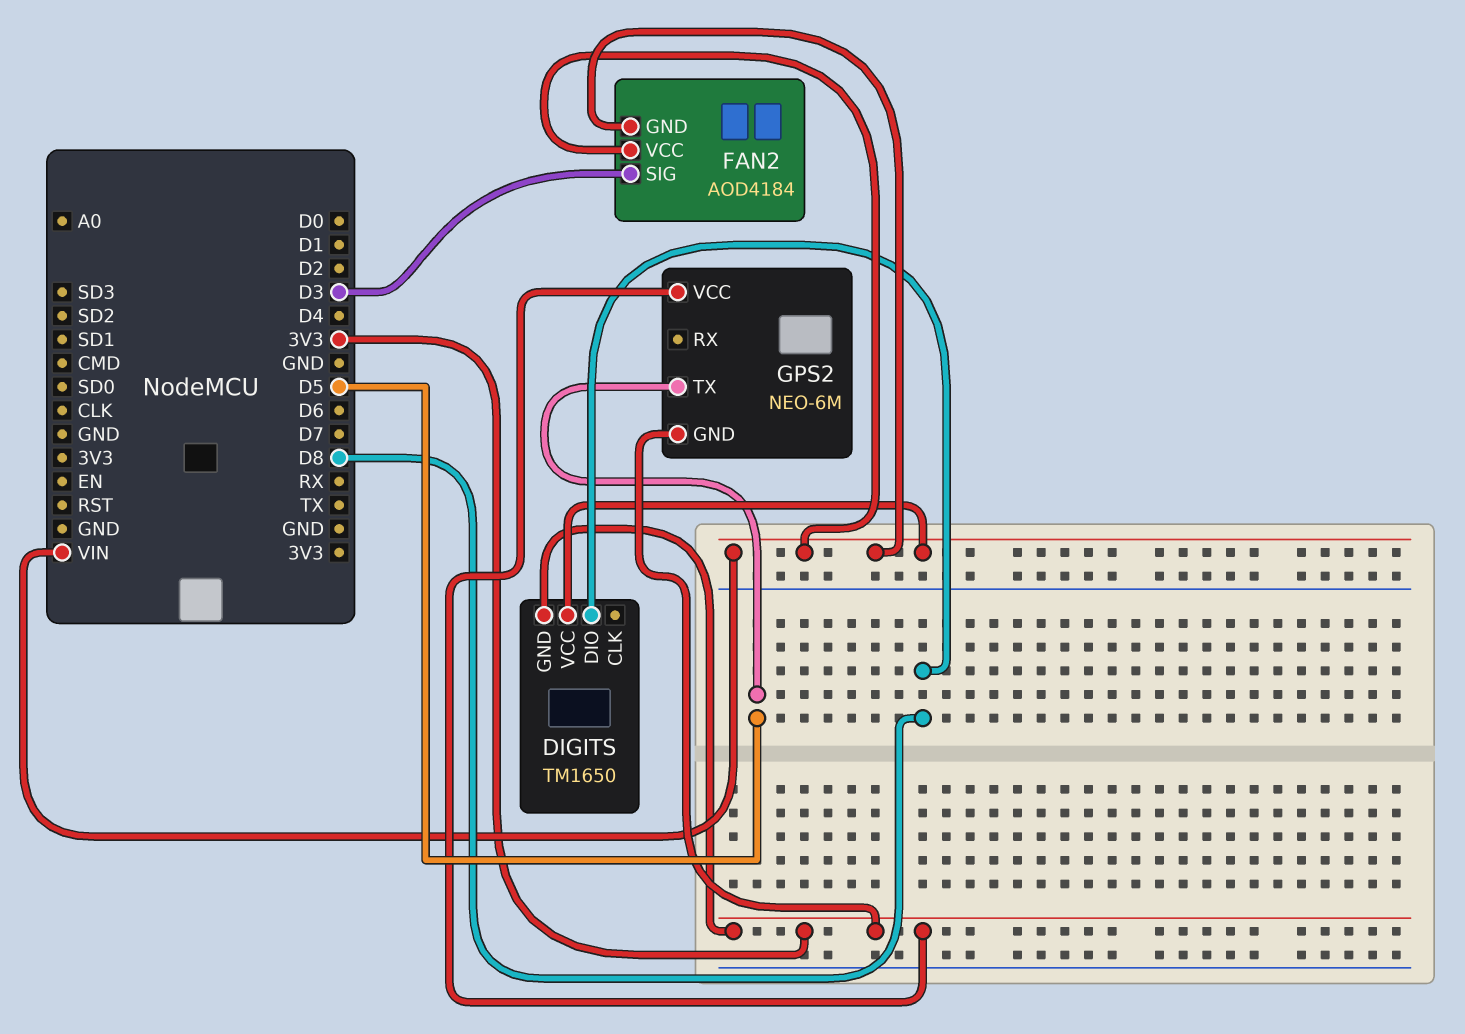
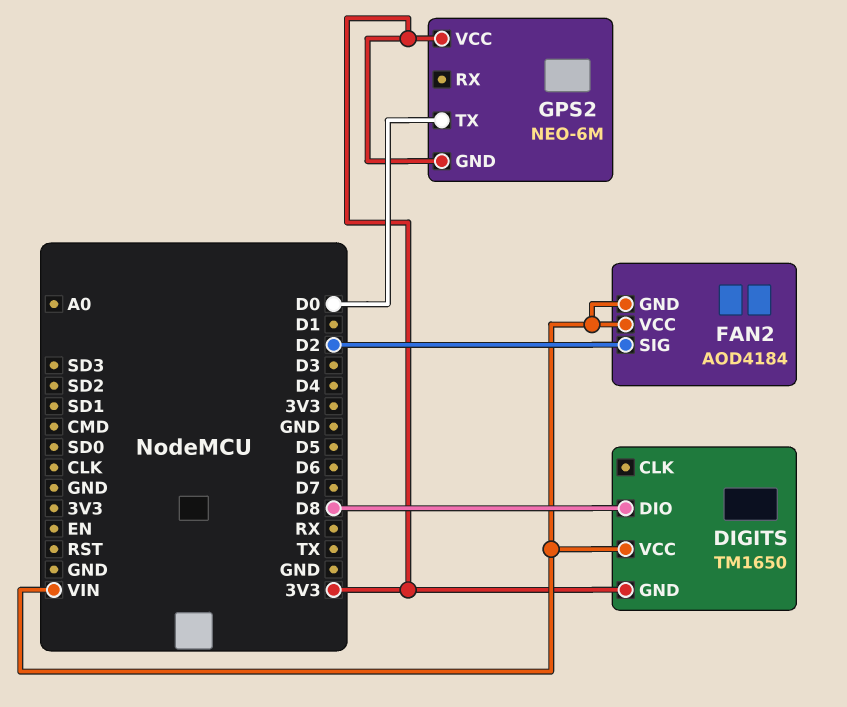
FAN2 pin SIG: D3 -> D2
GPS2 pin TX: D5 -> D0

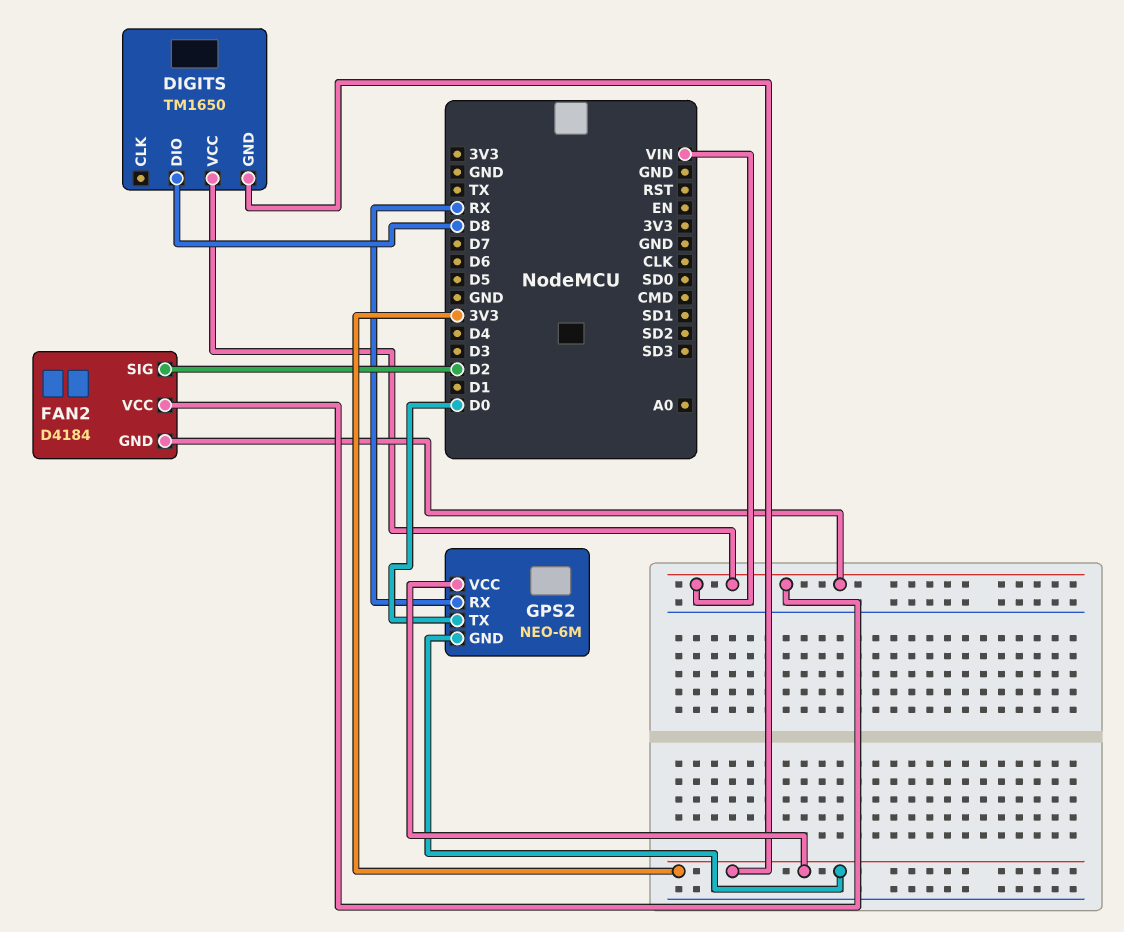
FAN2: AOD4184 -> D4184
GPS2 pin RX: none -> RX

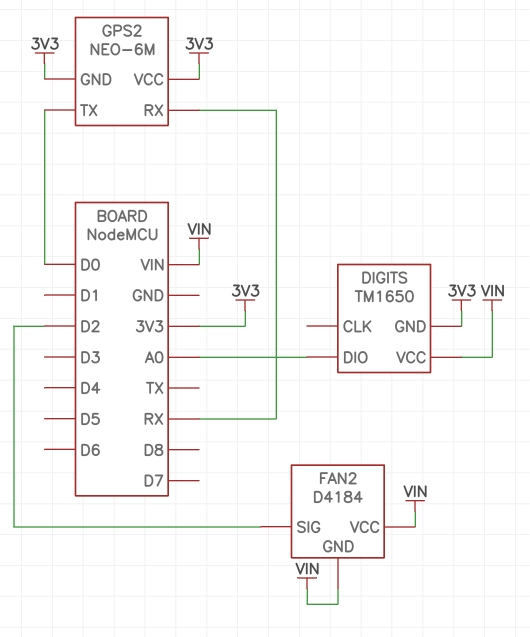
DIGITS pin DIO: D8 -> A0

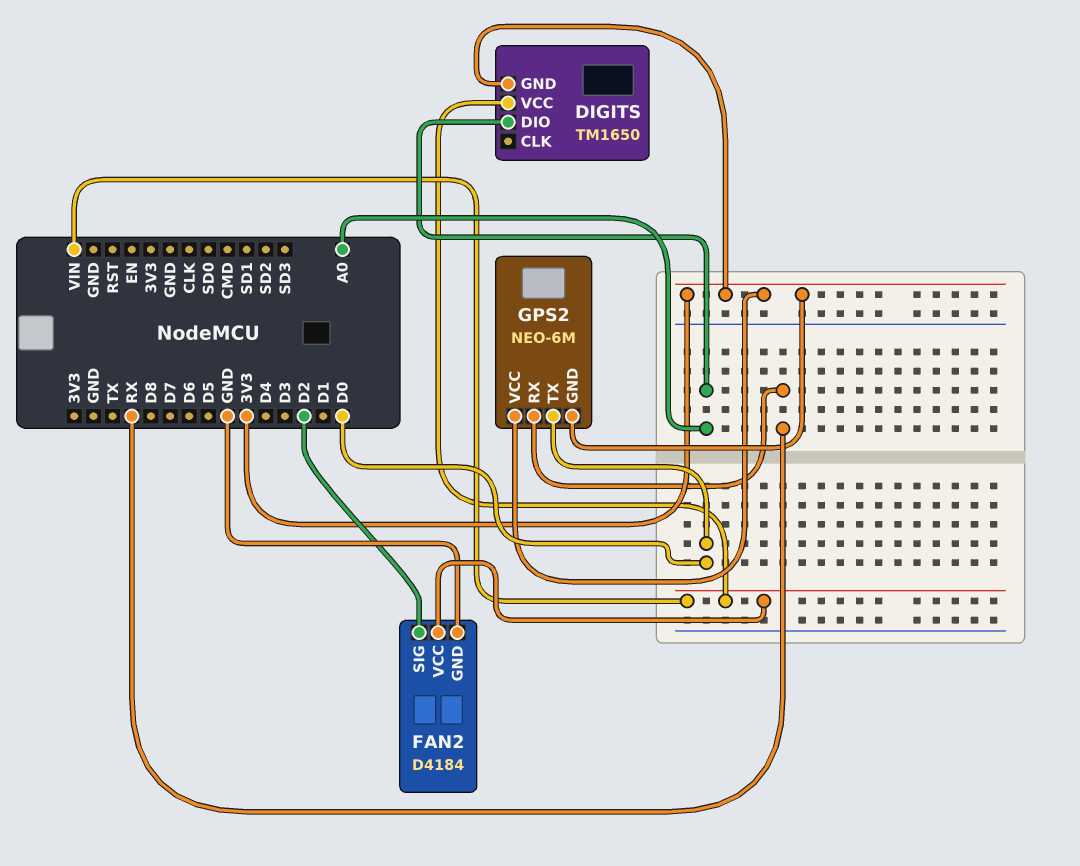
FAN2 pin GND: VIN -> GND

